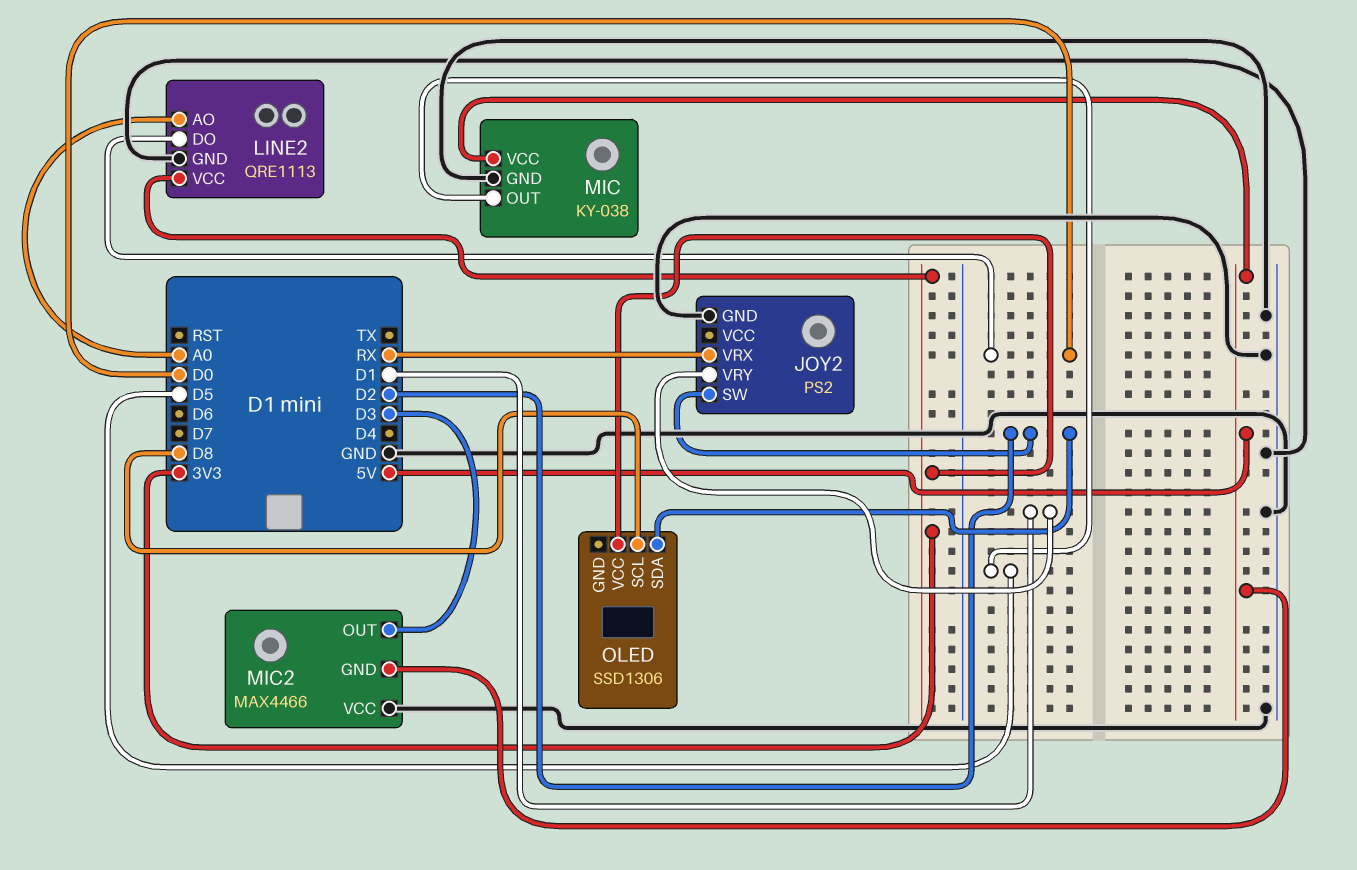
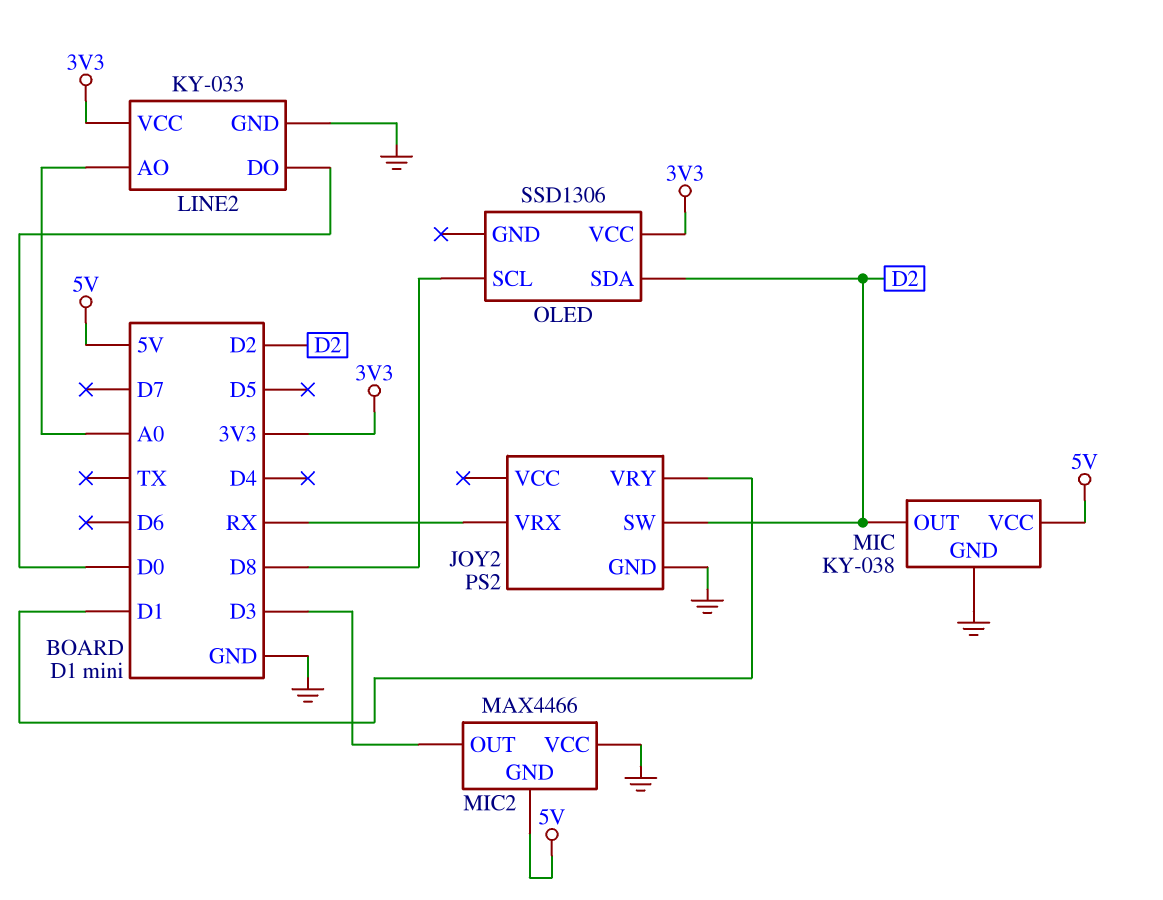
LINE2: QRE1113 -> KY-033
MIC pin OUT: D5 -> D2

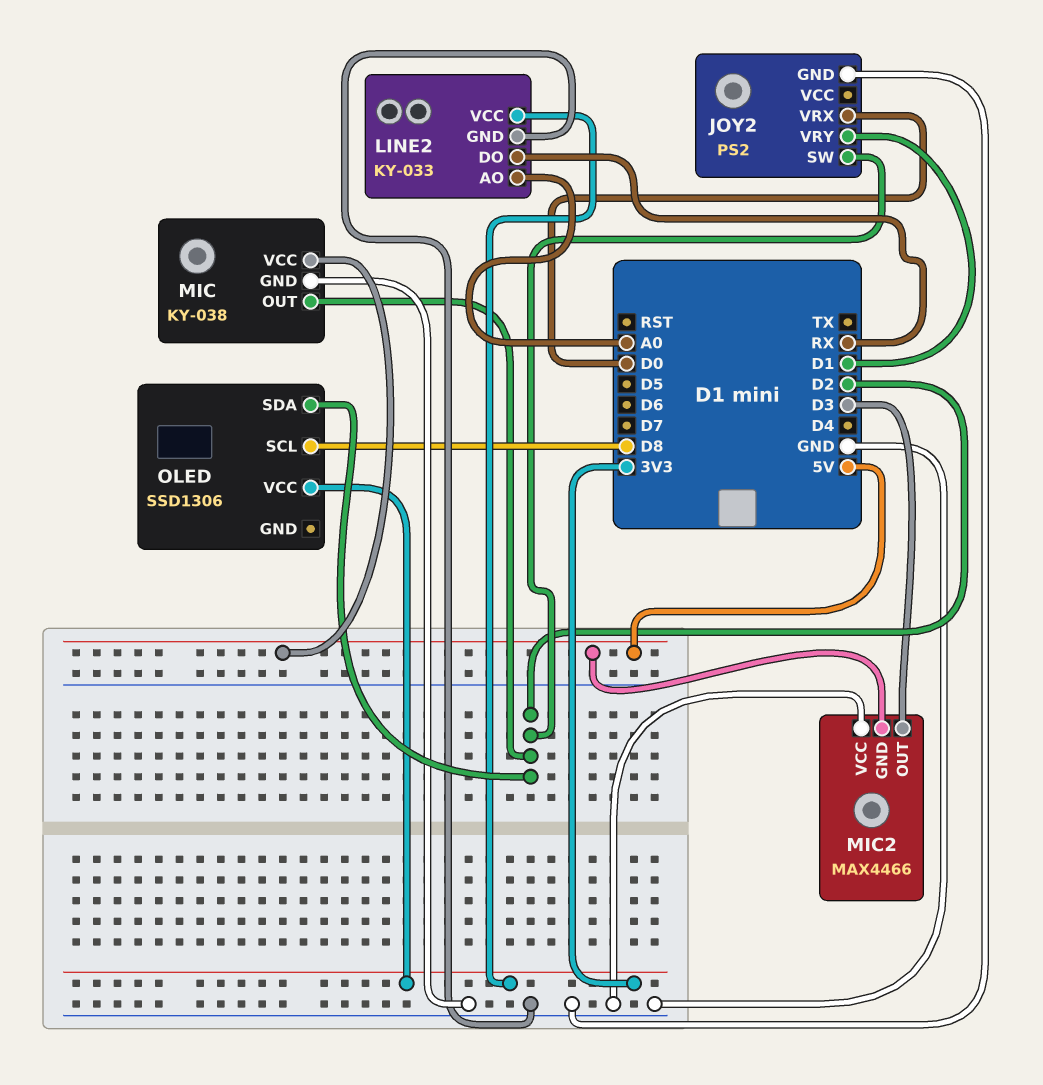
JOY2 pin VRX: RX -> D0
LINE2 pin DO: D0 -> RX

